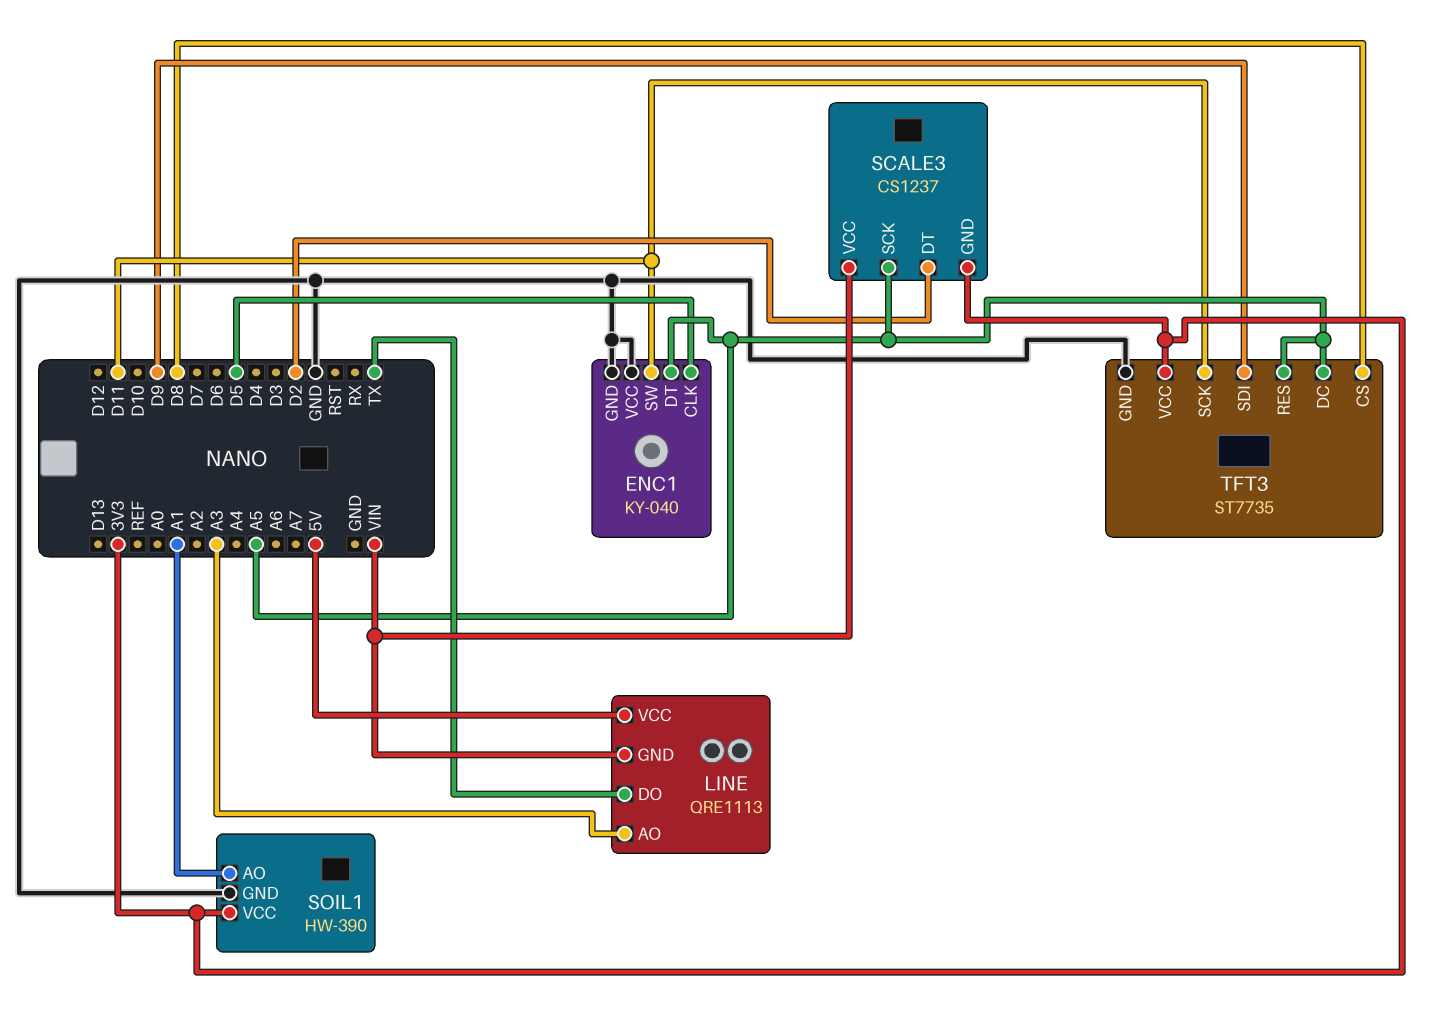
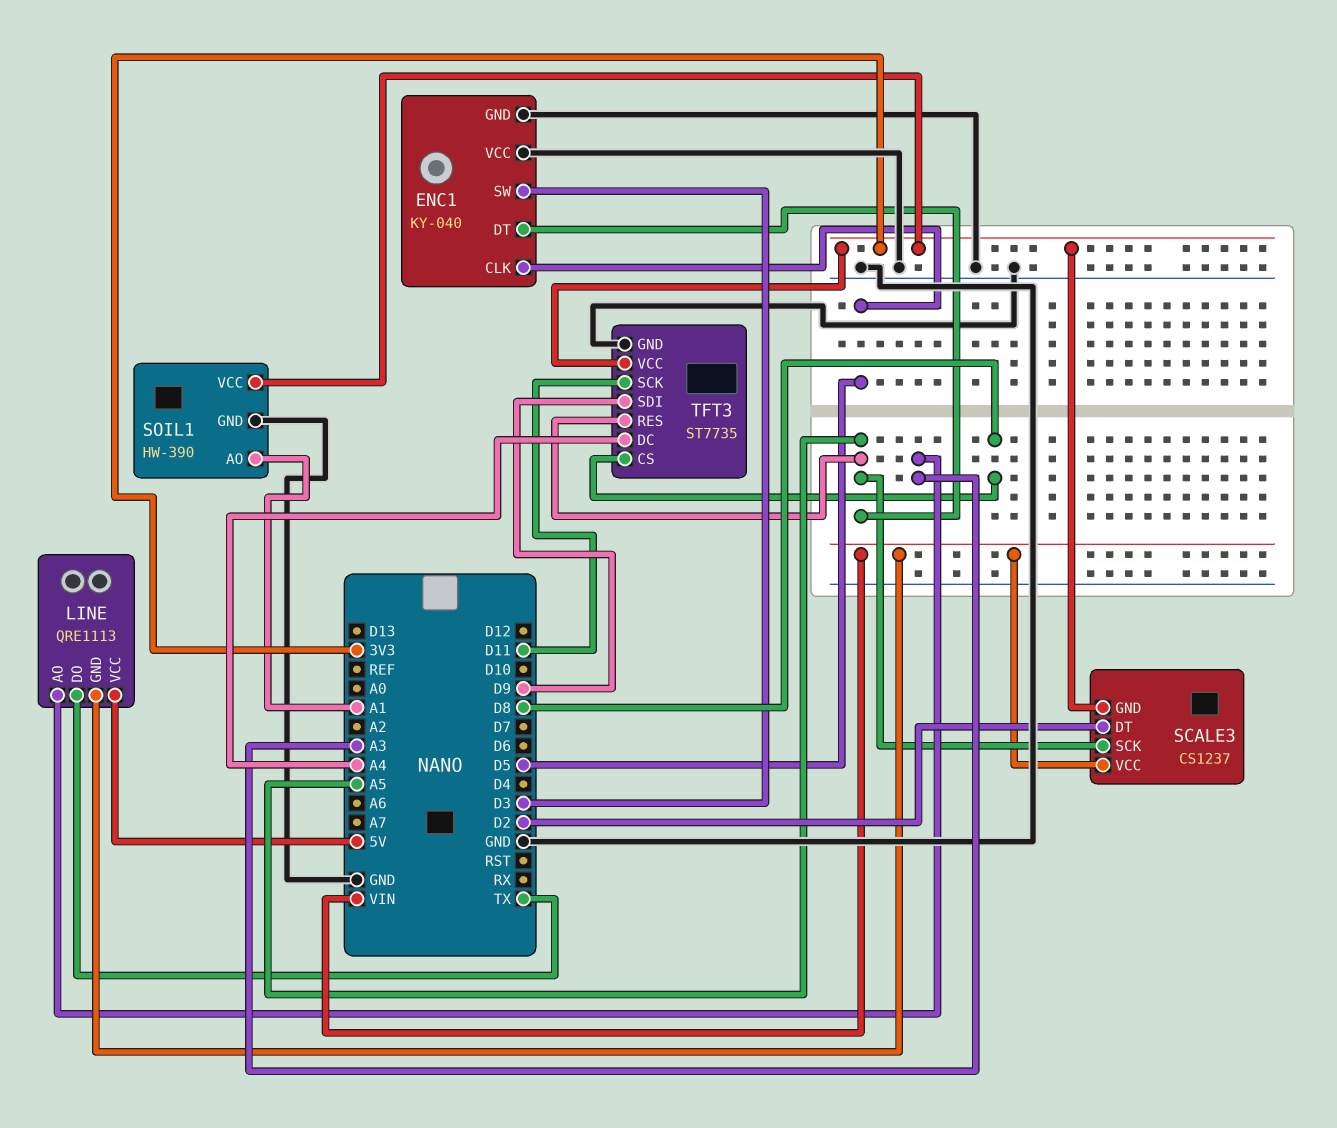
ENC1 pin SW: D11 -> D3
TFT3 pin DC: A5 -> A4

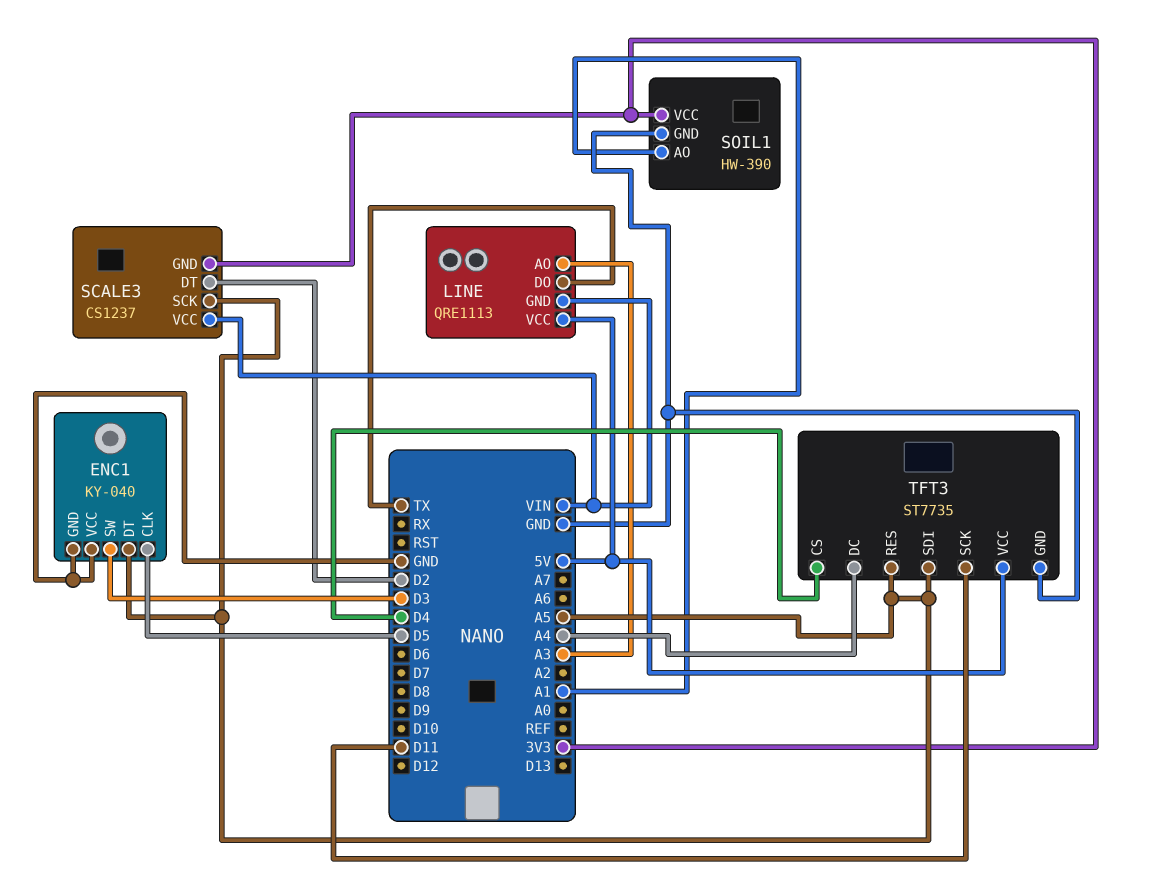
TFT3 pin CS: D8 -> D4
TFT3 pin SDI: D9 -> A5
TFT3 pin VCC: 3V3 -> 5V

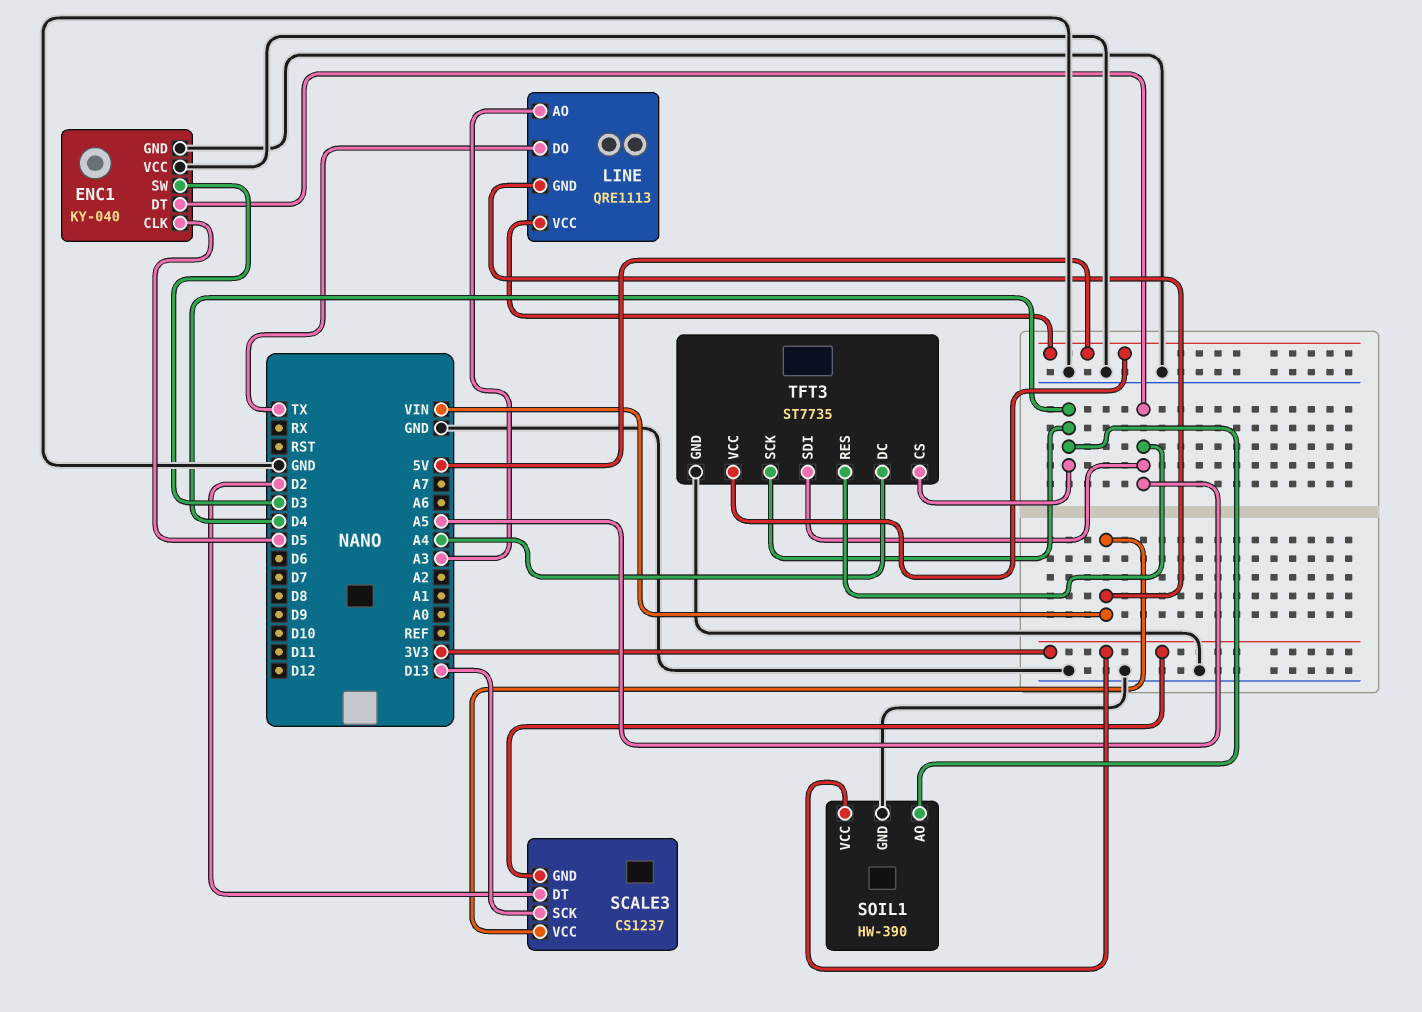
SCALE3 pin SCK: A5 -> D13
SOIL1 pin AO: A1 -> D4
TFT3 pin SCK: D11 -> D4

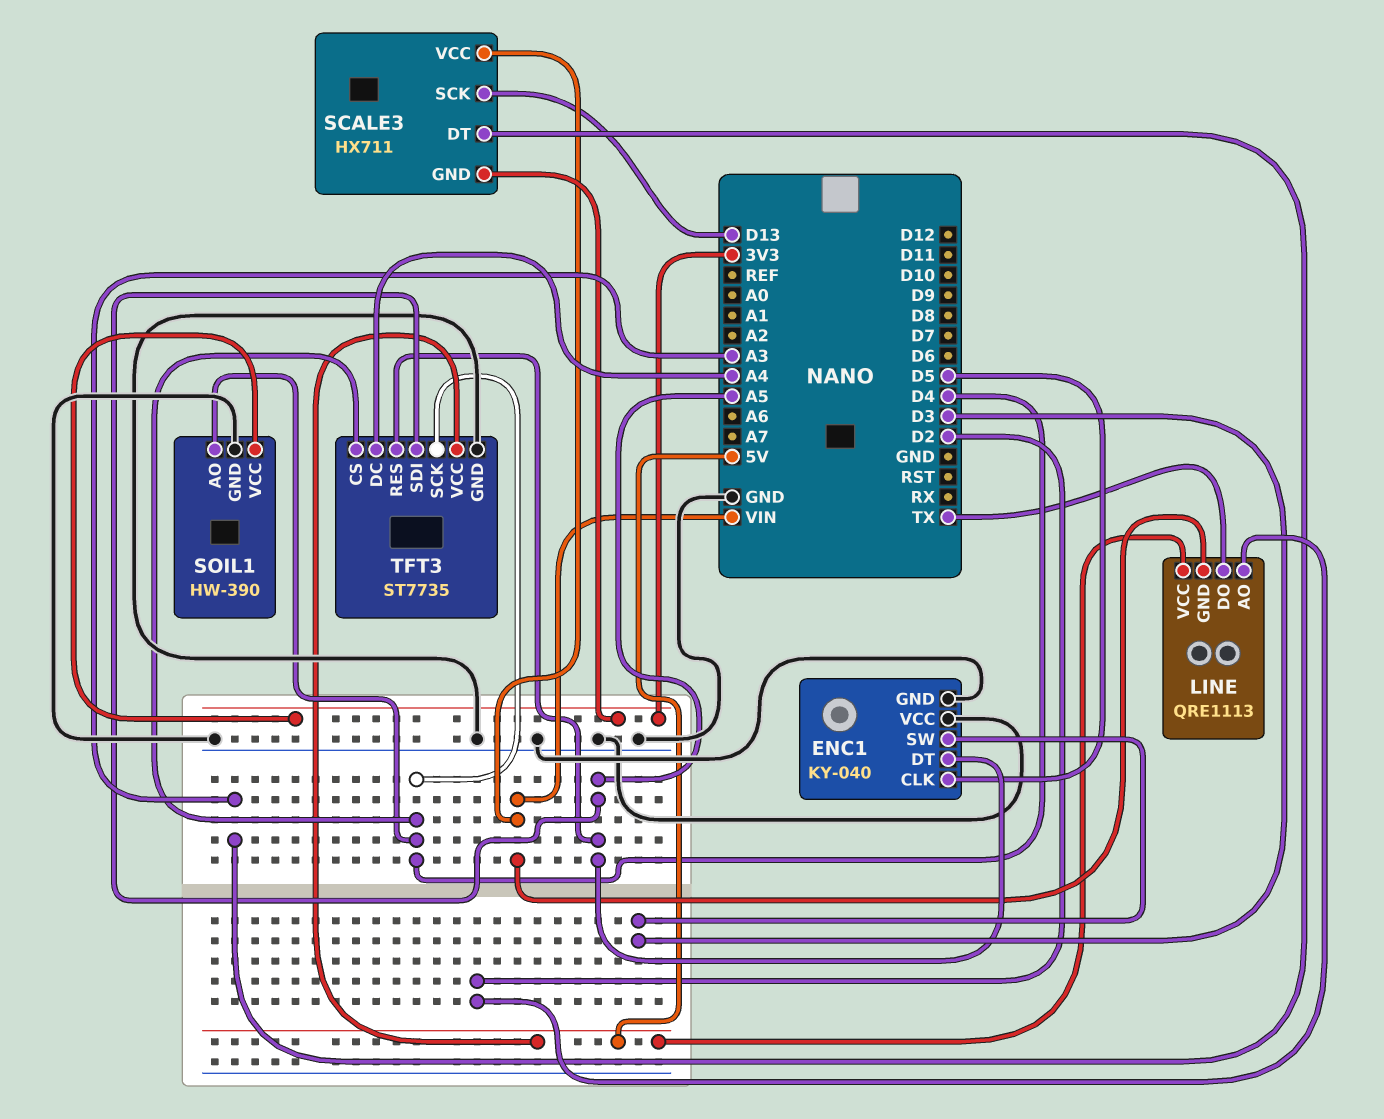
LINE pin AO: A3 -> D2
SCALE3: CS1237 -> HX711
SCALE3 pin DT: D2 -> A3

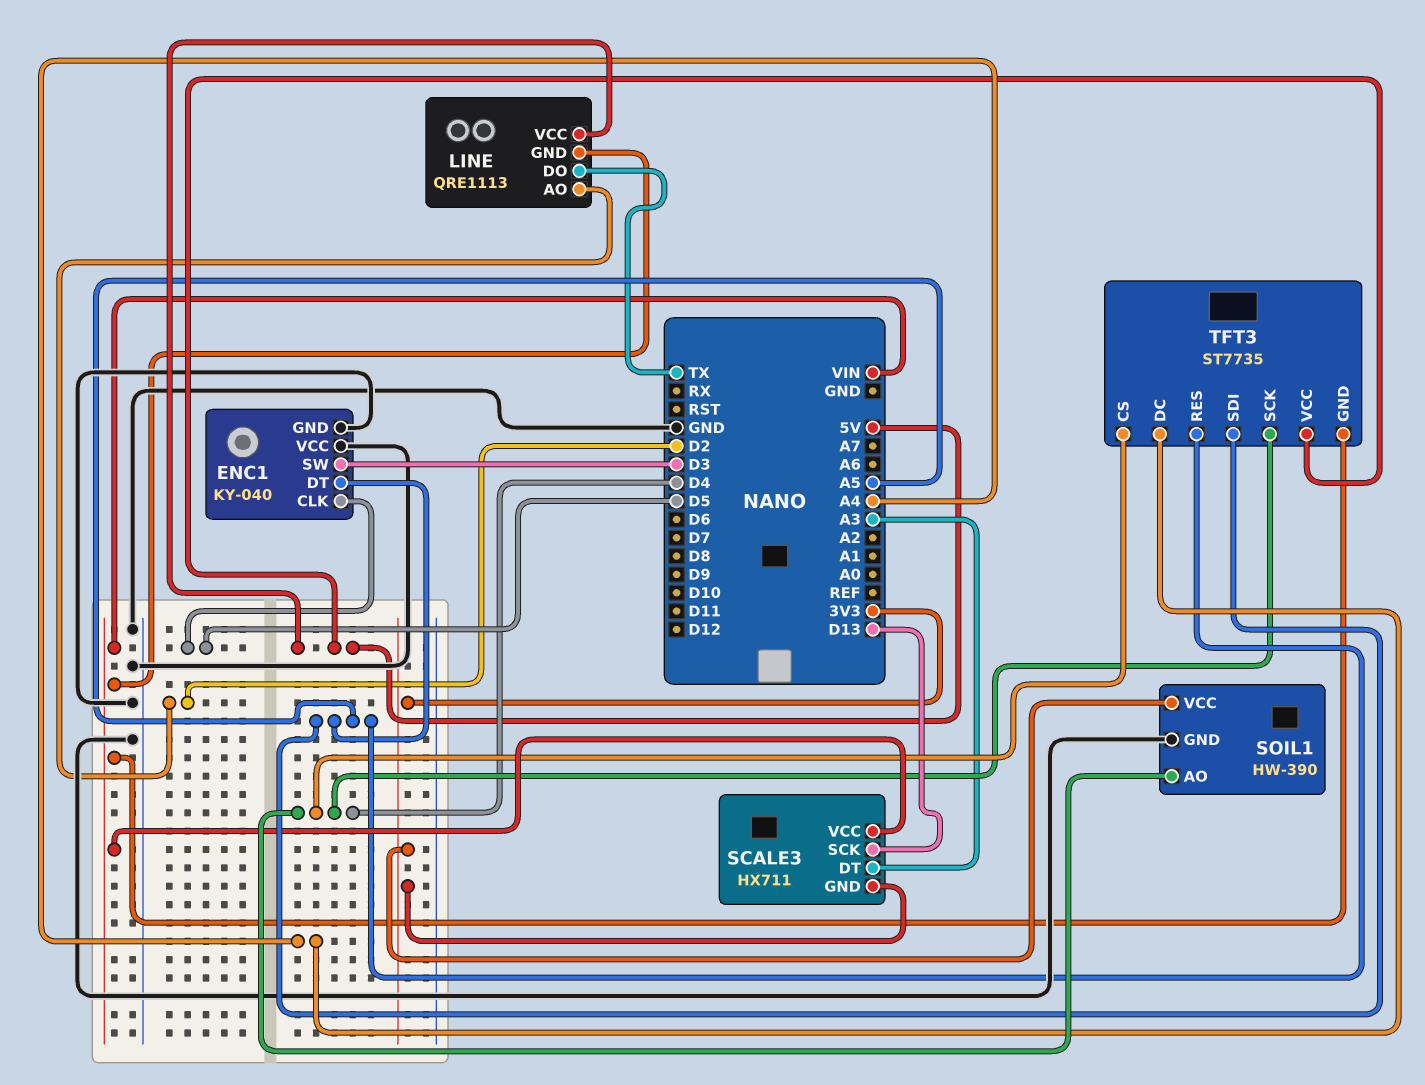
TFT3 pin GND: GND -> VIN

